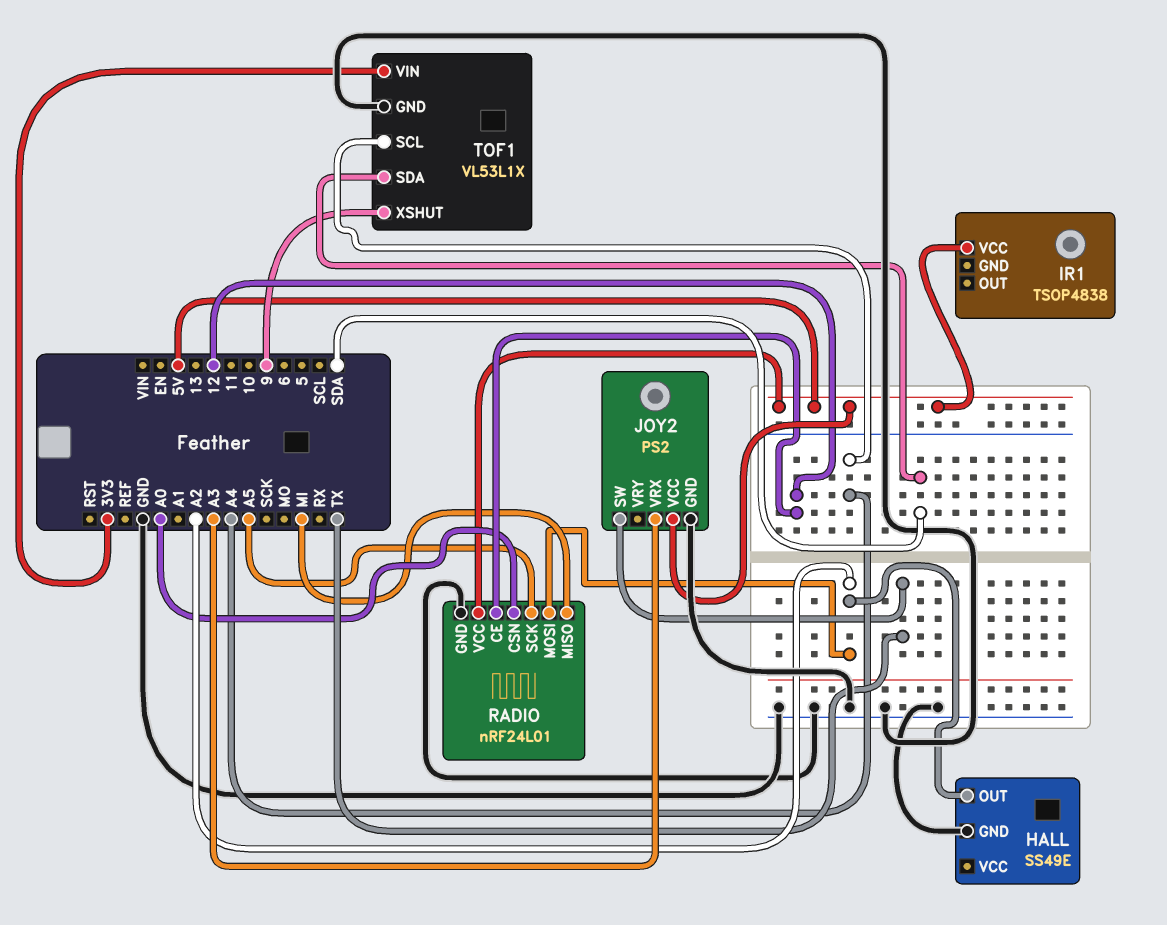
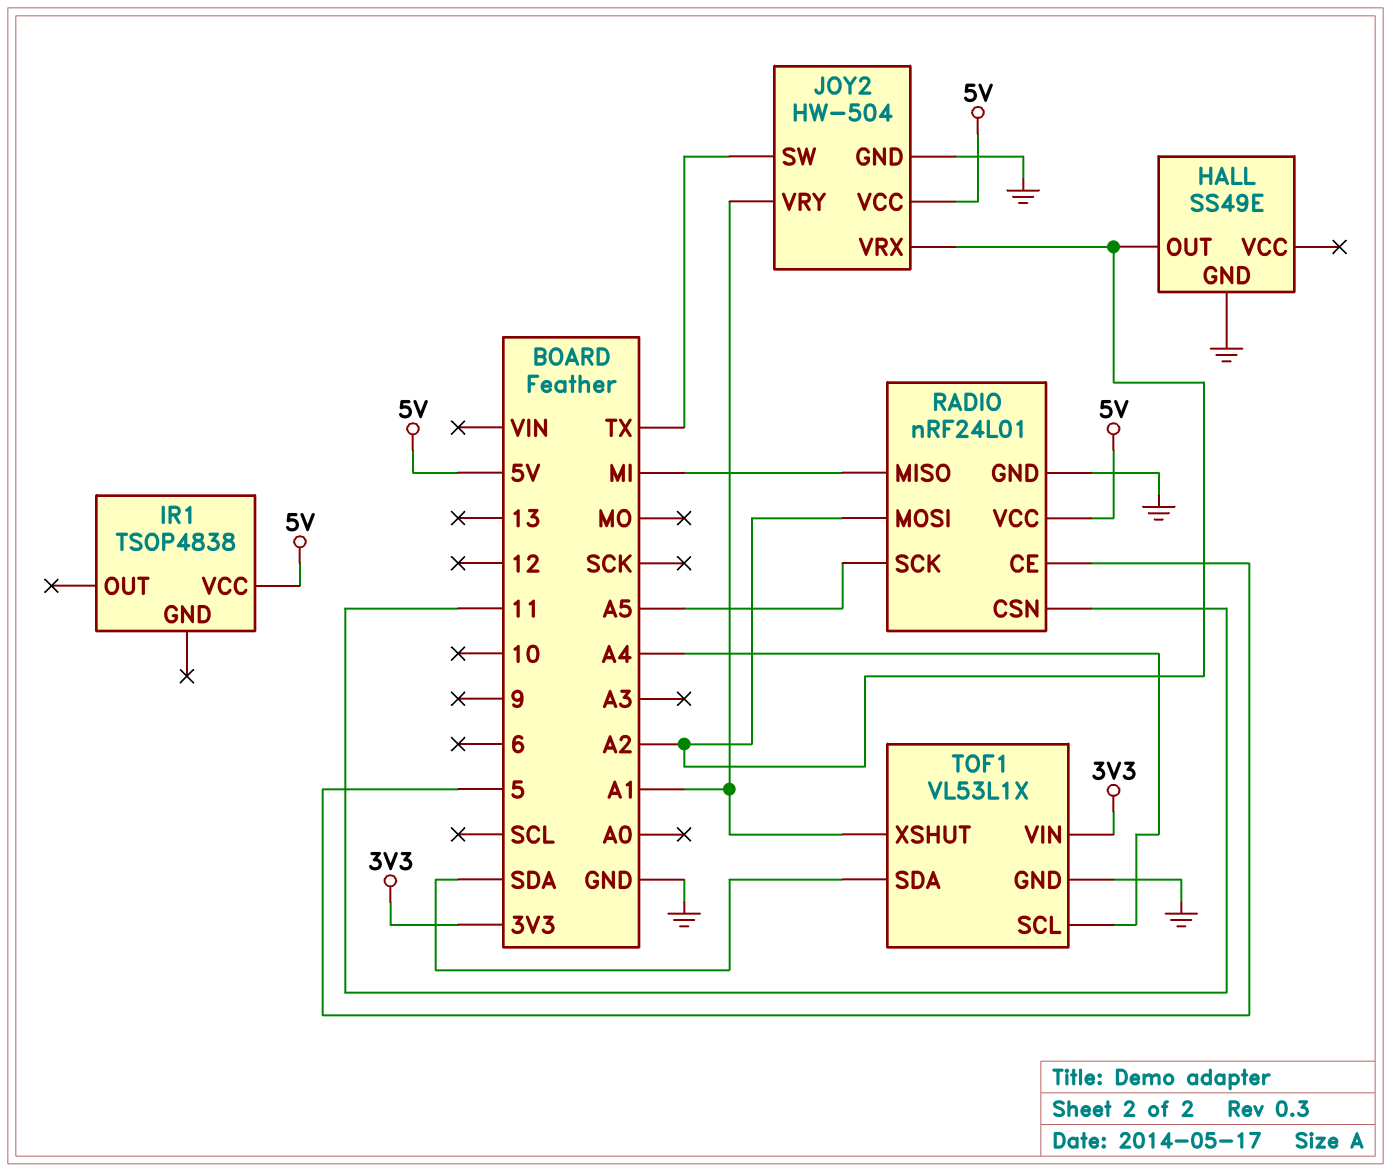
JOY2: PS2 -> HW-504
JOY2 pin VRX: A3 -> A2
JOY2 pin VRY: none -> A1
RADIO pin CE: 12 -> 5
RADIO pin CSN: A0 -> 11
TOF1 pin XSHUT: 9 -> A1

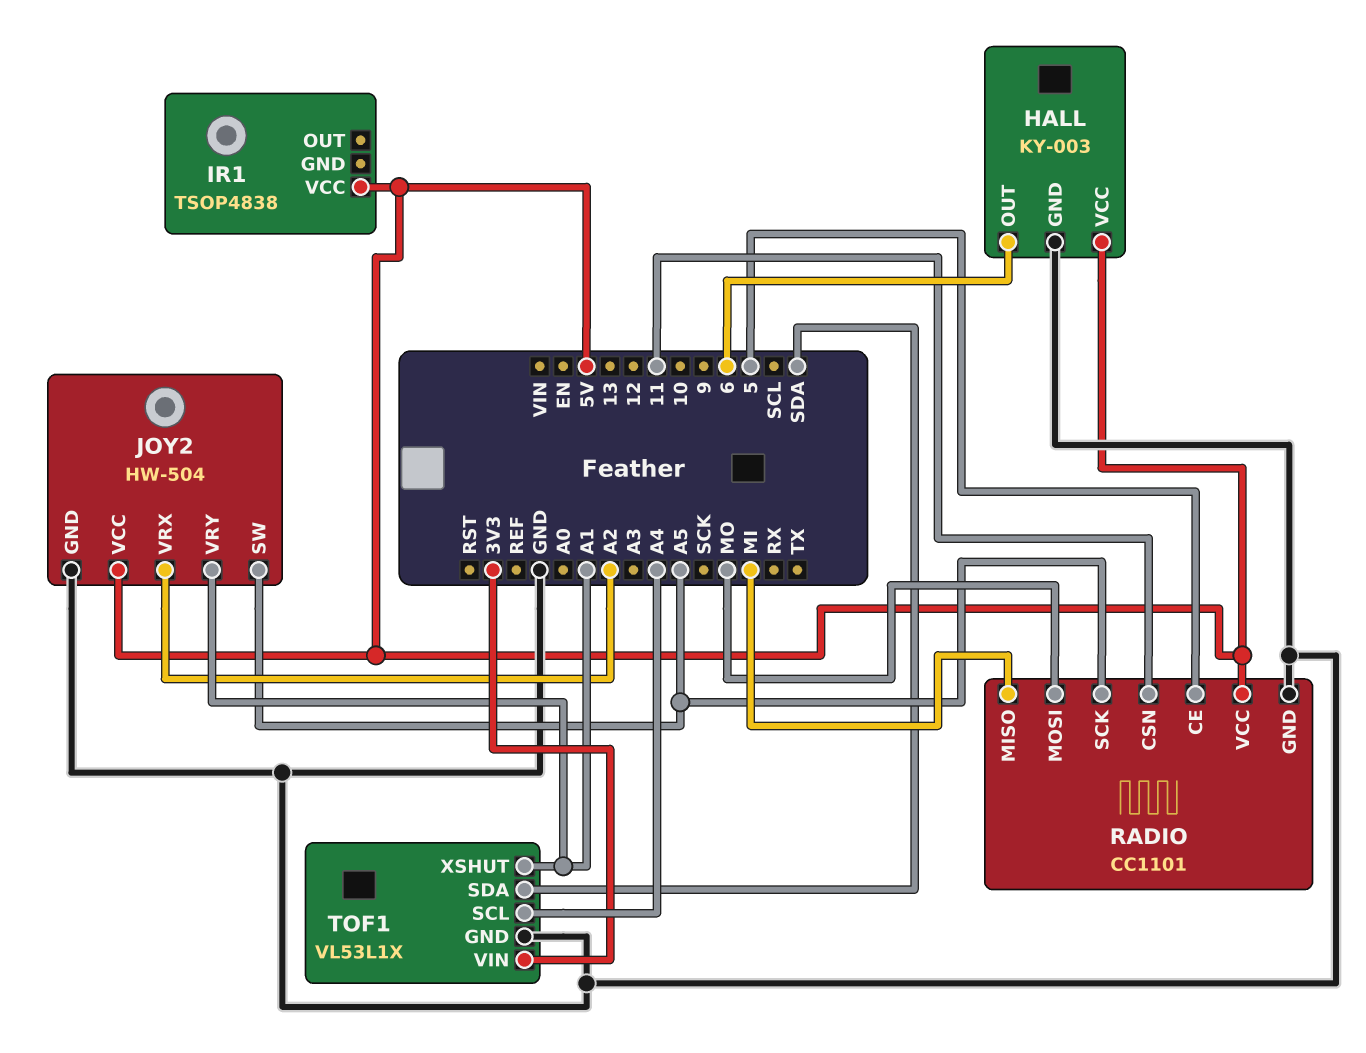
HALL: SS49E -> KY-003
HALL pin OUT: A2 -> 6
HALL pin VCC: none -> 5V
JOY2 pin SW: TX -> A5
RADIO: nRF24L01 -> CC1101
RADIO pin MOSI: A2 -> MO

